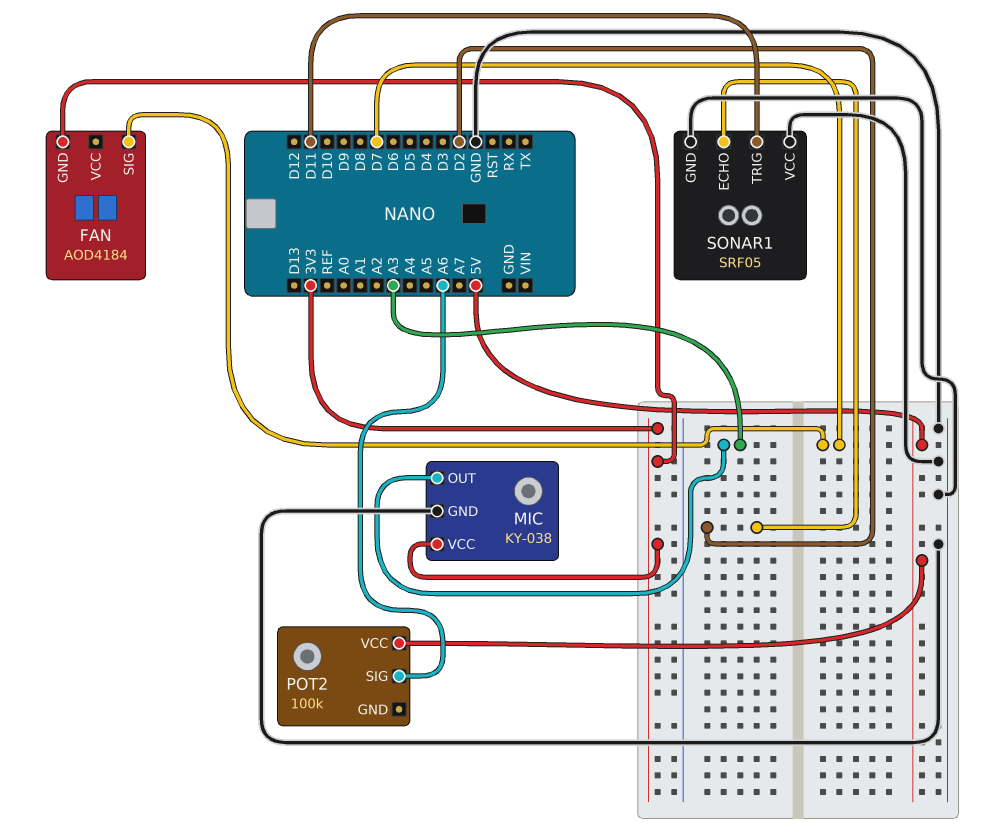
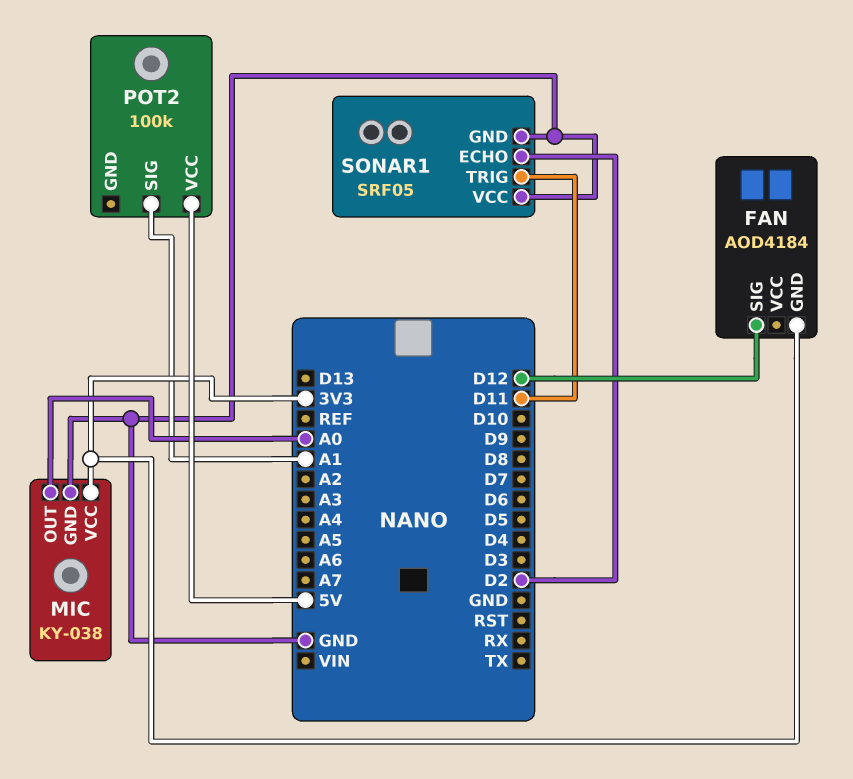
FAN pin SIG: D7 -> D12
MIC pin OUT: A3 -> A0
POT2 pin SIG: A6 -> A1

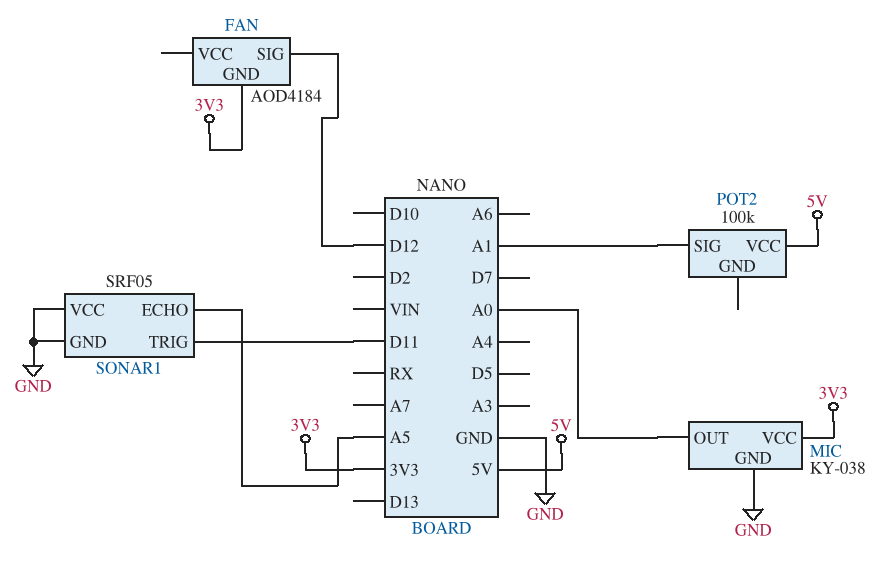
SONAR1 pin ECHO: D2 -> A5

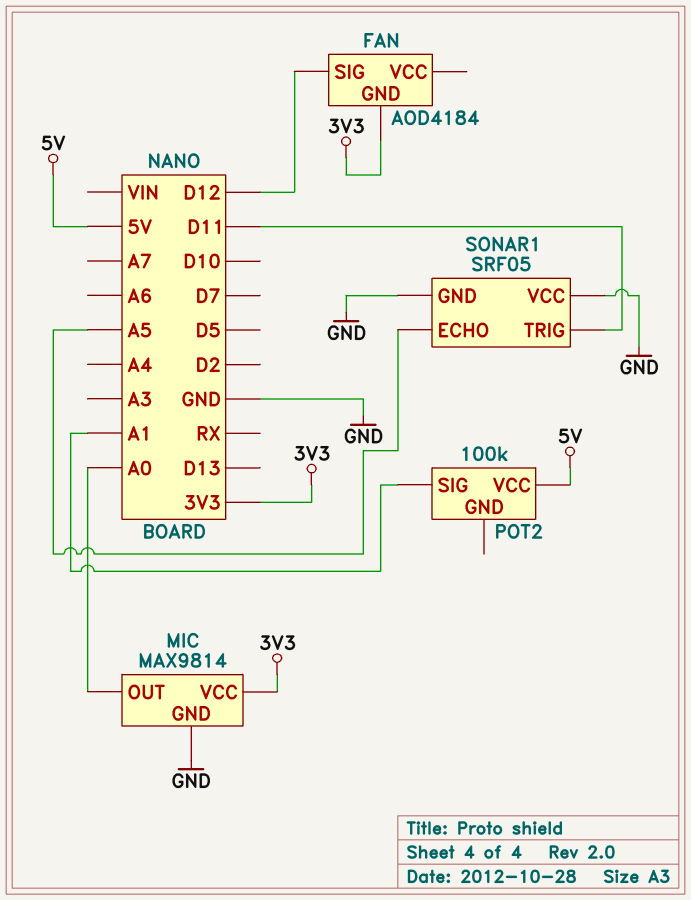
MIC: KY-038 -> MAX9814

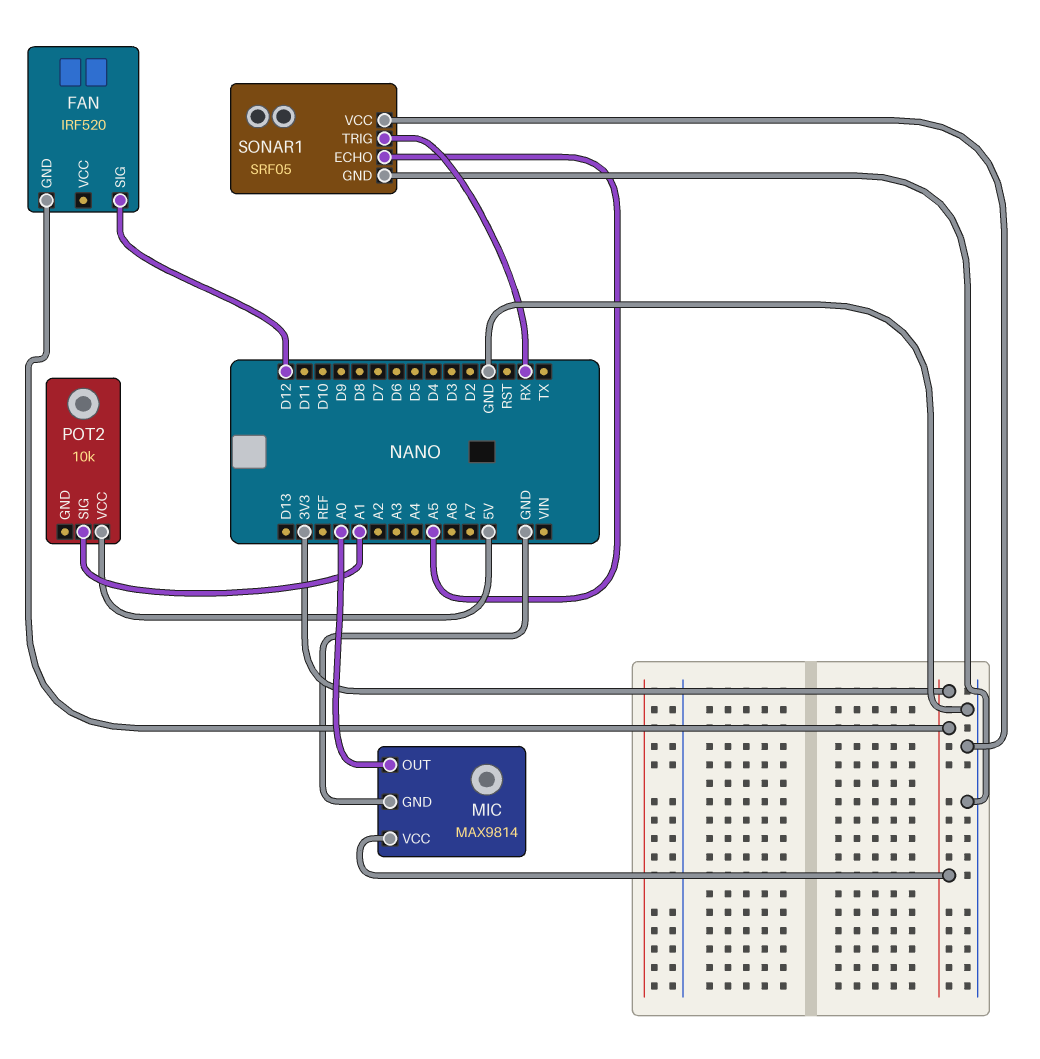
FAN: AOD4184 -> IRF520
POT2: 100k -> 10k
SONAR1 pin TRIG: D11 -> RX

